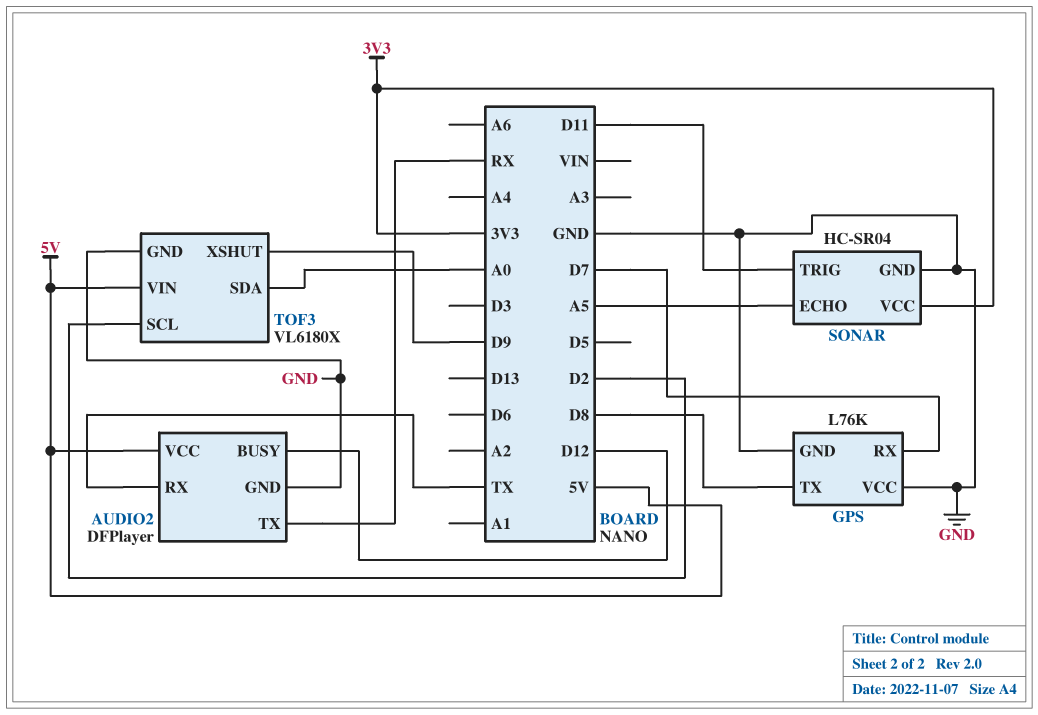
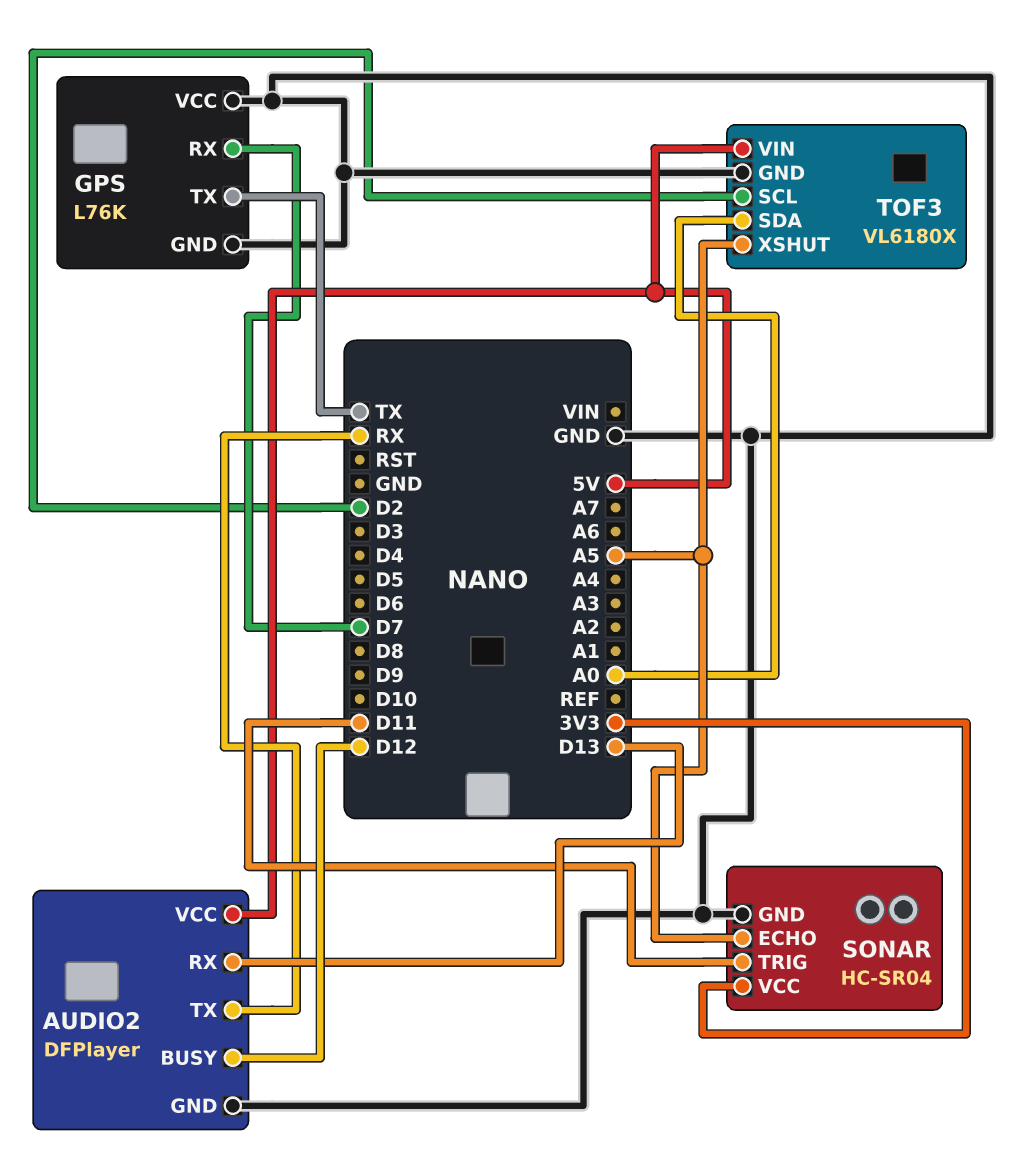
AUDIO2 pin RX: TX -> D13
GPS pin TX: D8 -> TX
TOF3 pin XSHUT: D9 -> A5

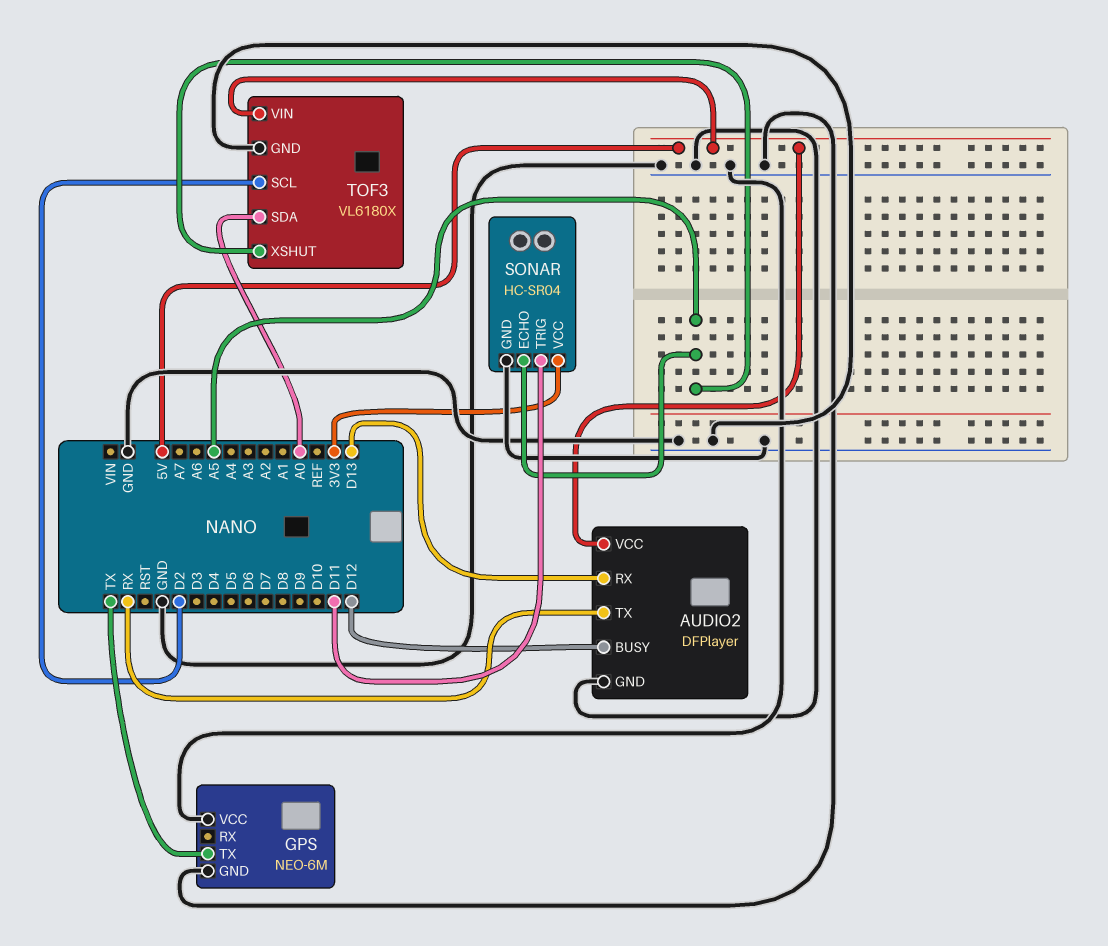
GPS: L76K -> NEO-6M
GPS pin RX: D7 -> none

